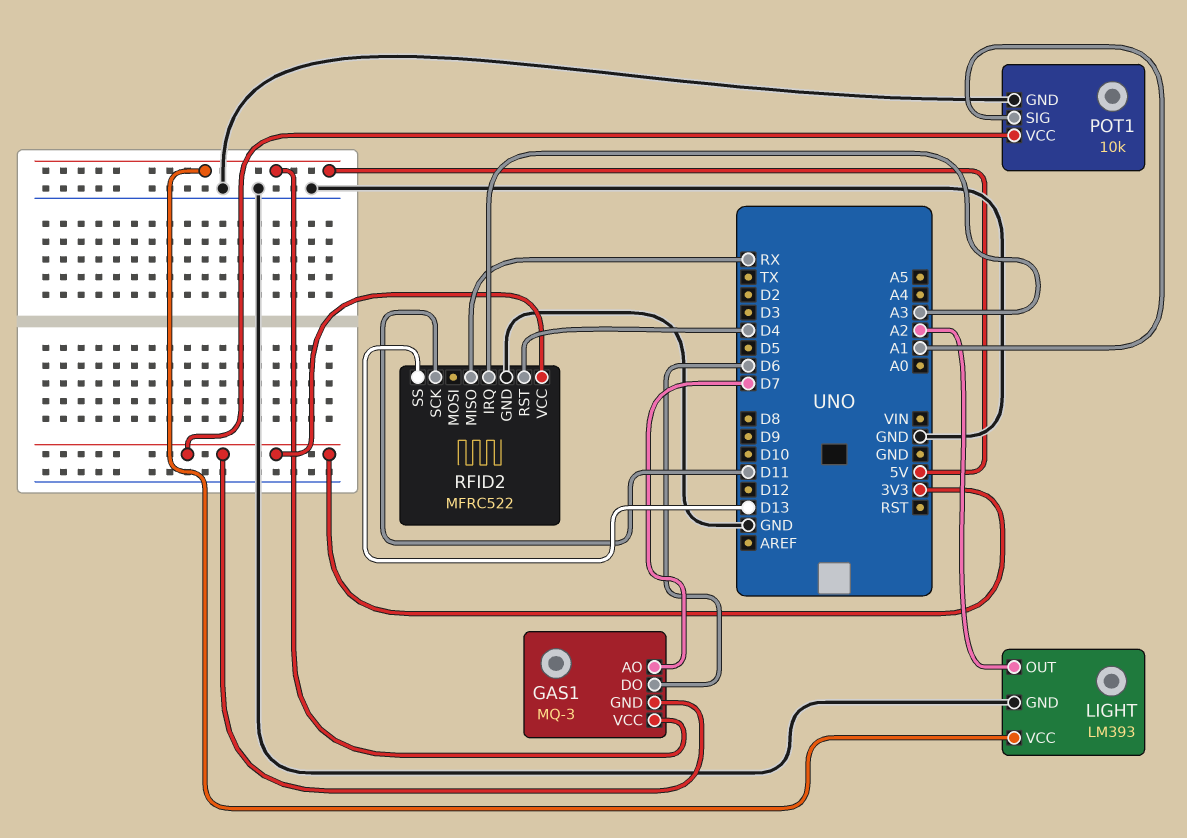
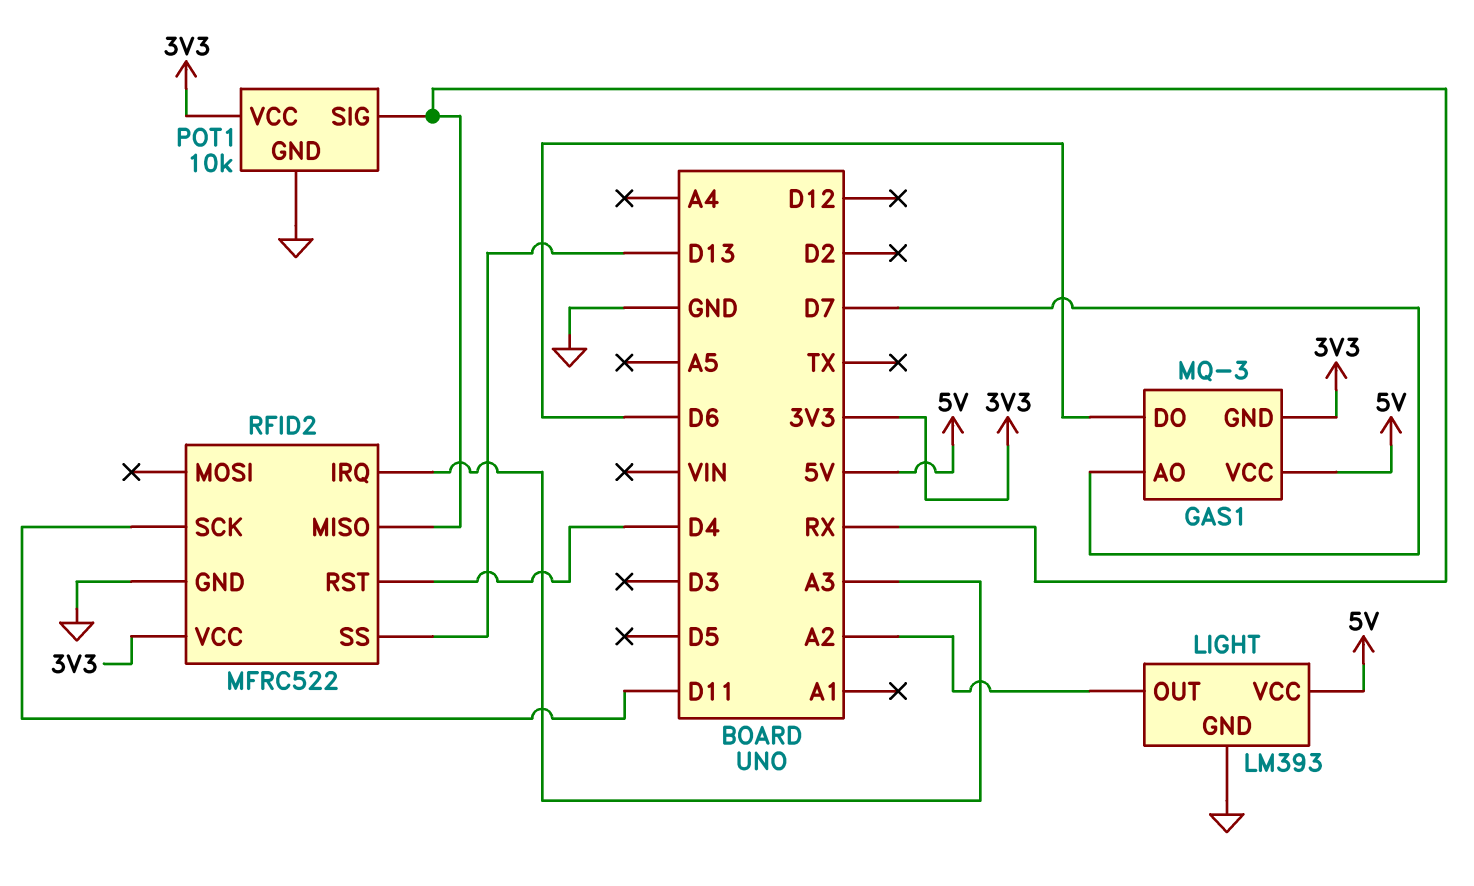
POT1 pin SIG: A1 -> RX

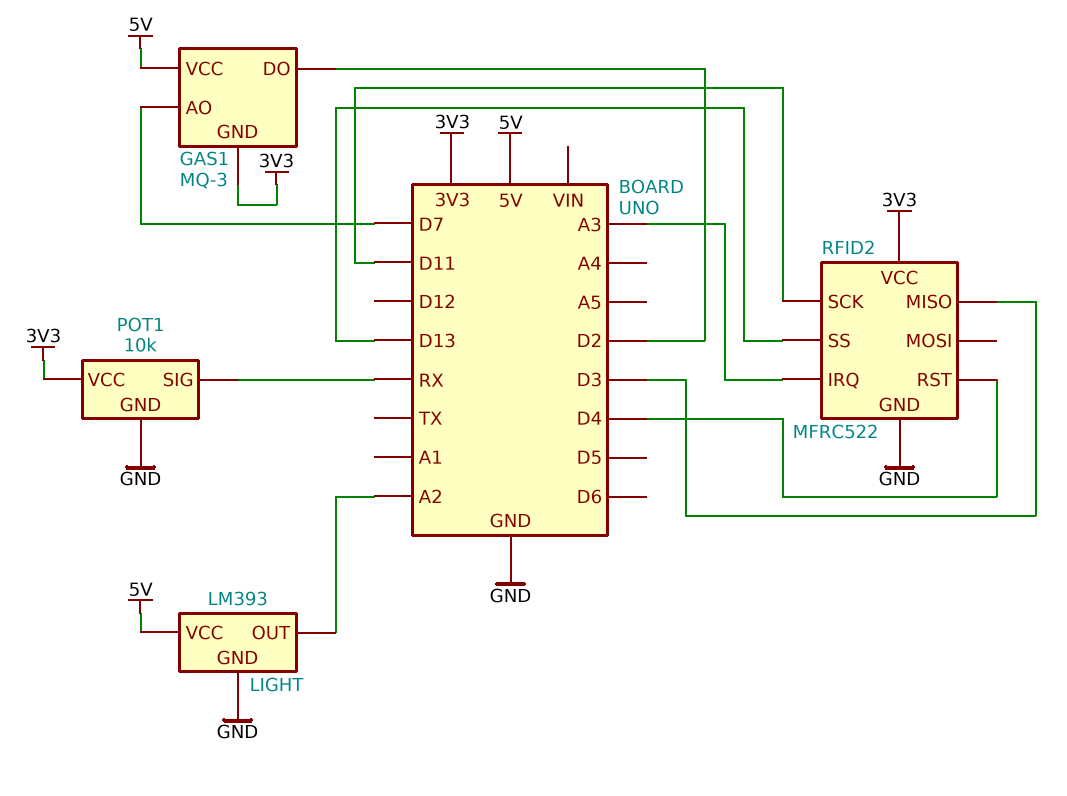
GAS1 pin DO: D6 -> D2
RFID2 pin MISO: RX -> D3

